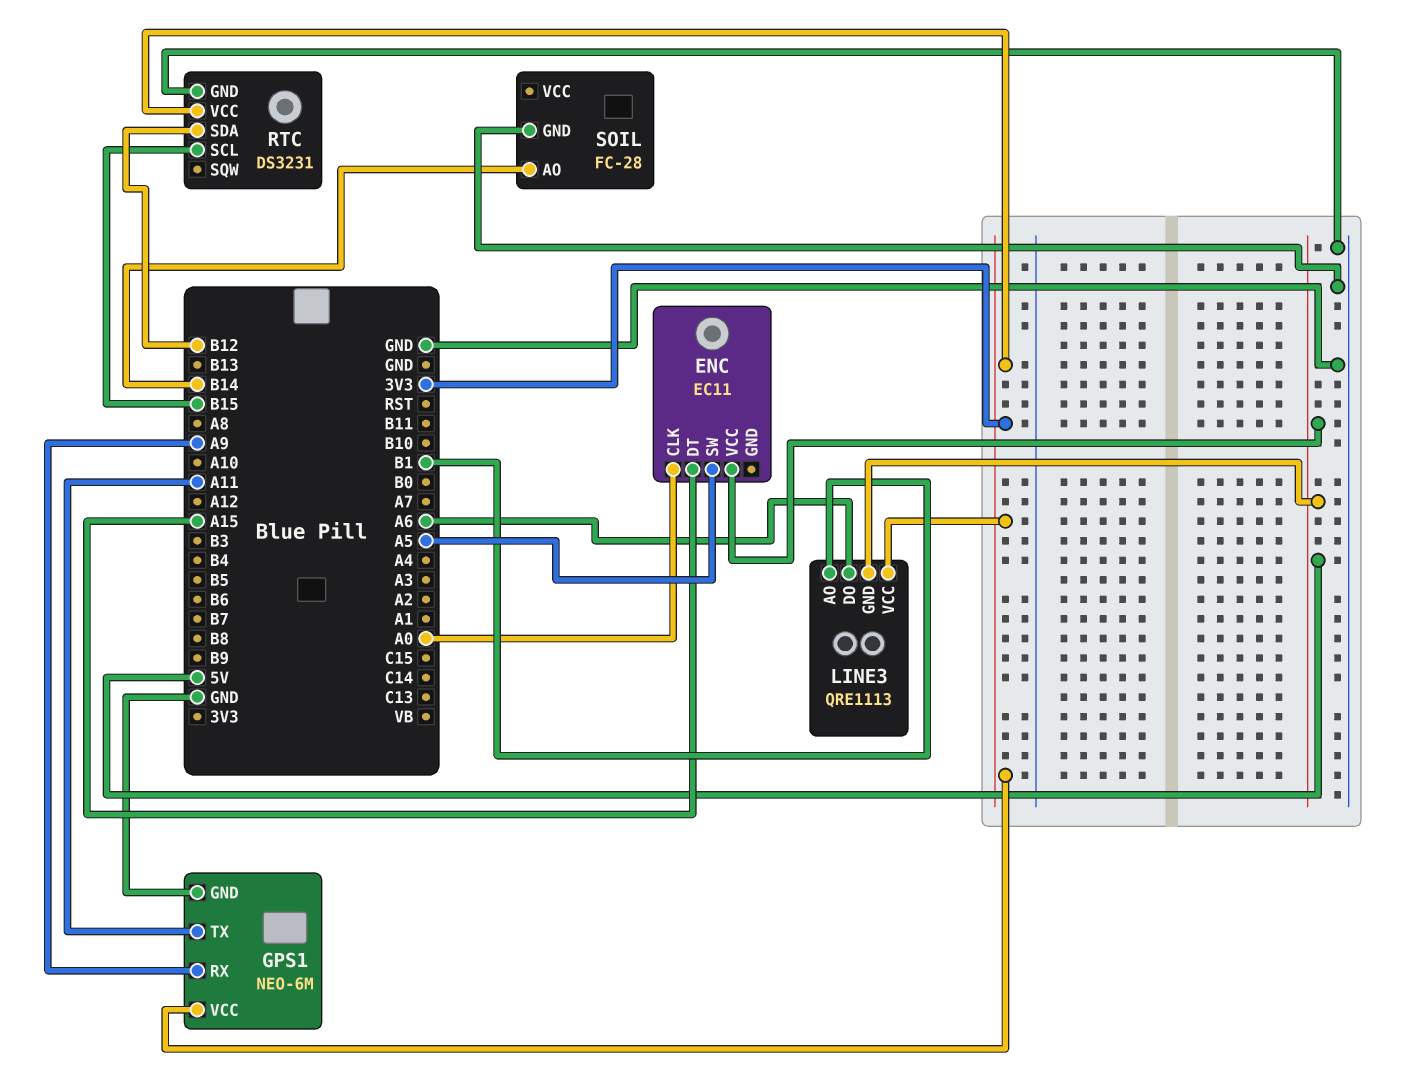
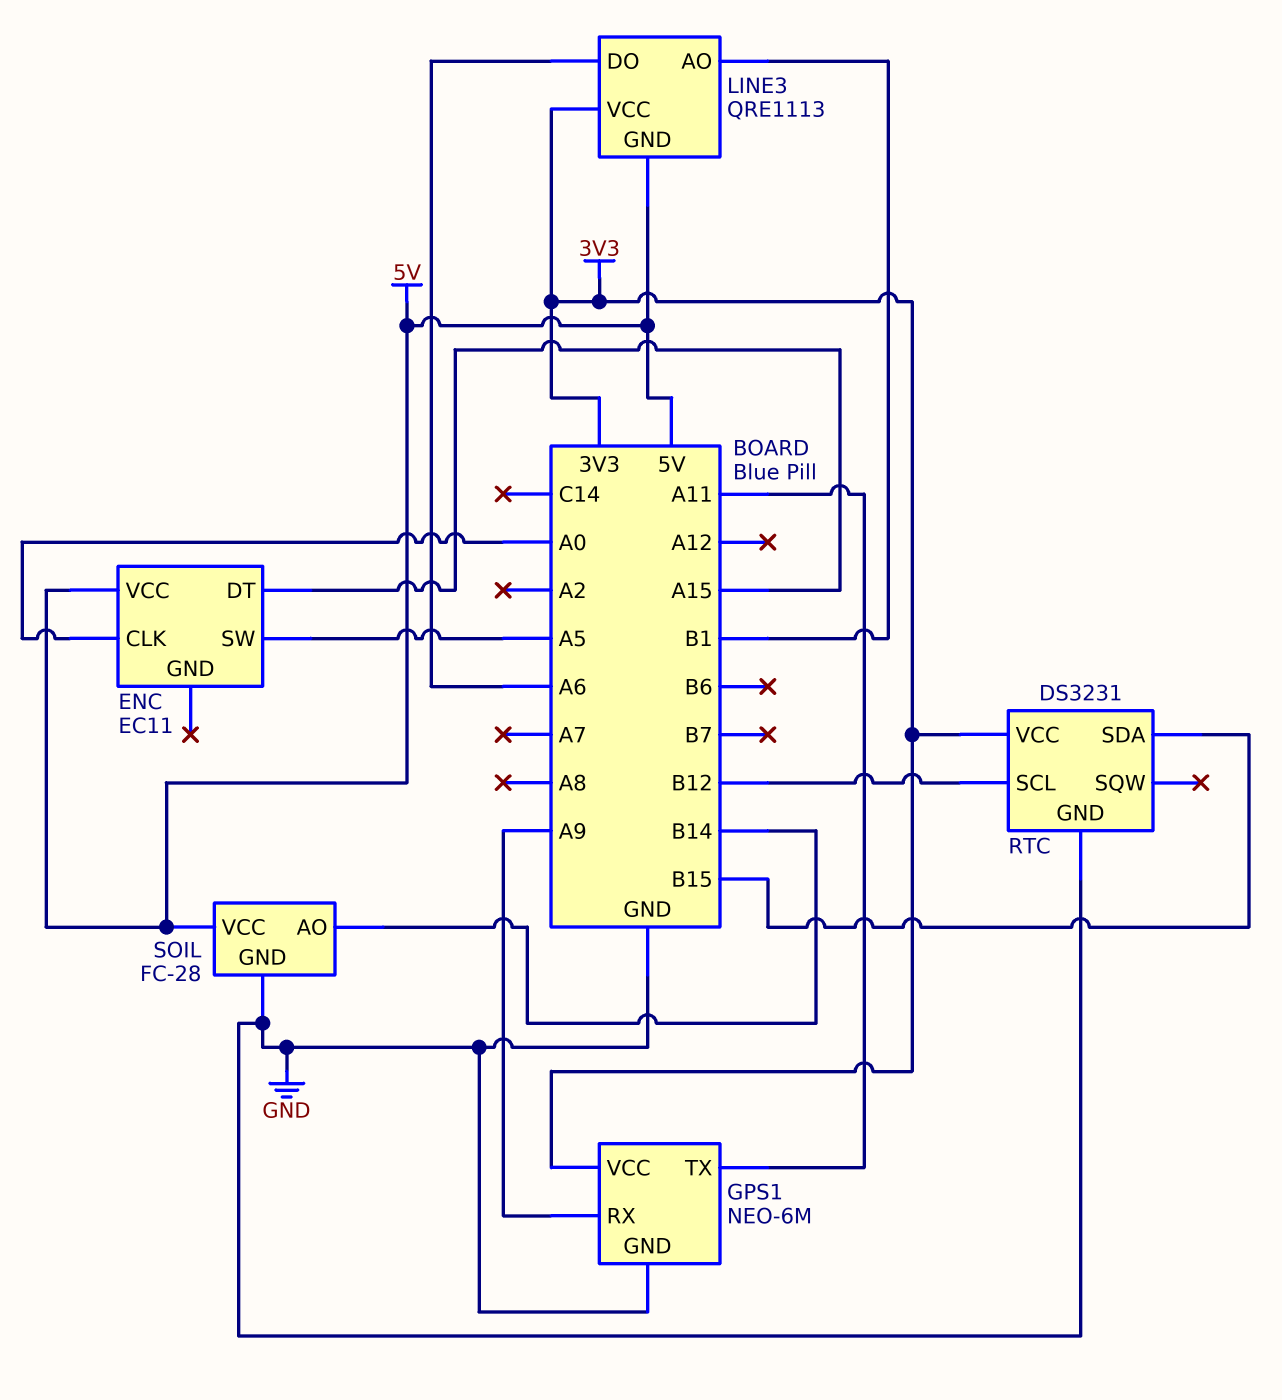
RTC pin SCL: B15 -> B12
RTC pin SDA: B12 -> B15
SOIL pin VCC: none -> 5V

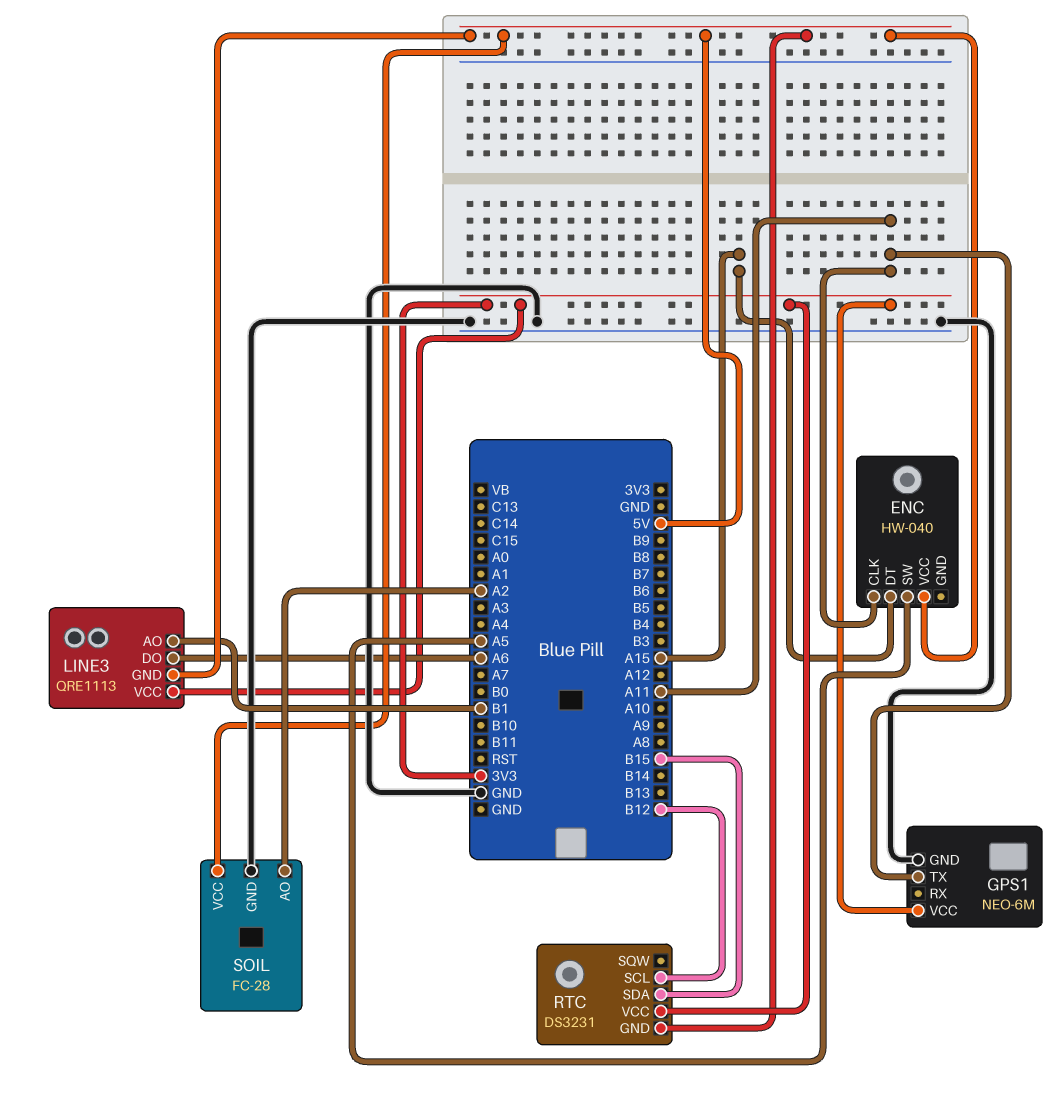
ENC: EC11 -> HW-040
ENC pin CLK: A0 -> A11
GPS1 pin RX: A9 -> none
RTC pin GND: GND -> 5V
SOIL pin AO: B14 -> A2

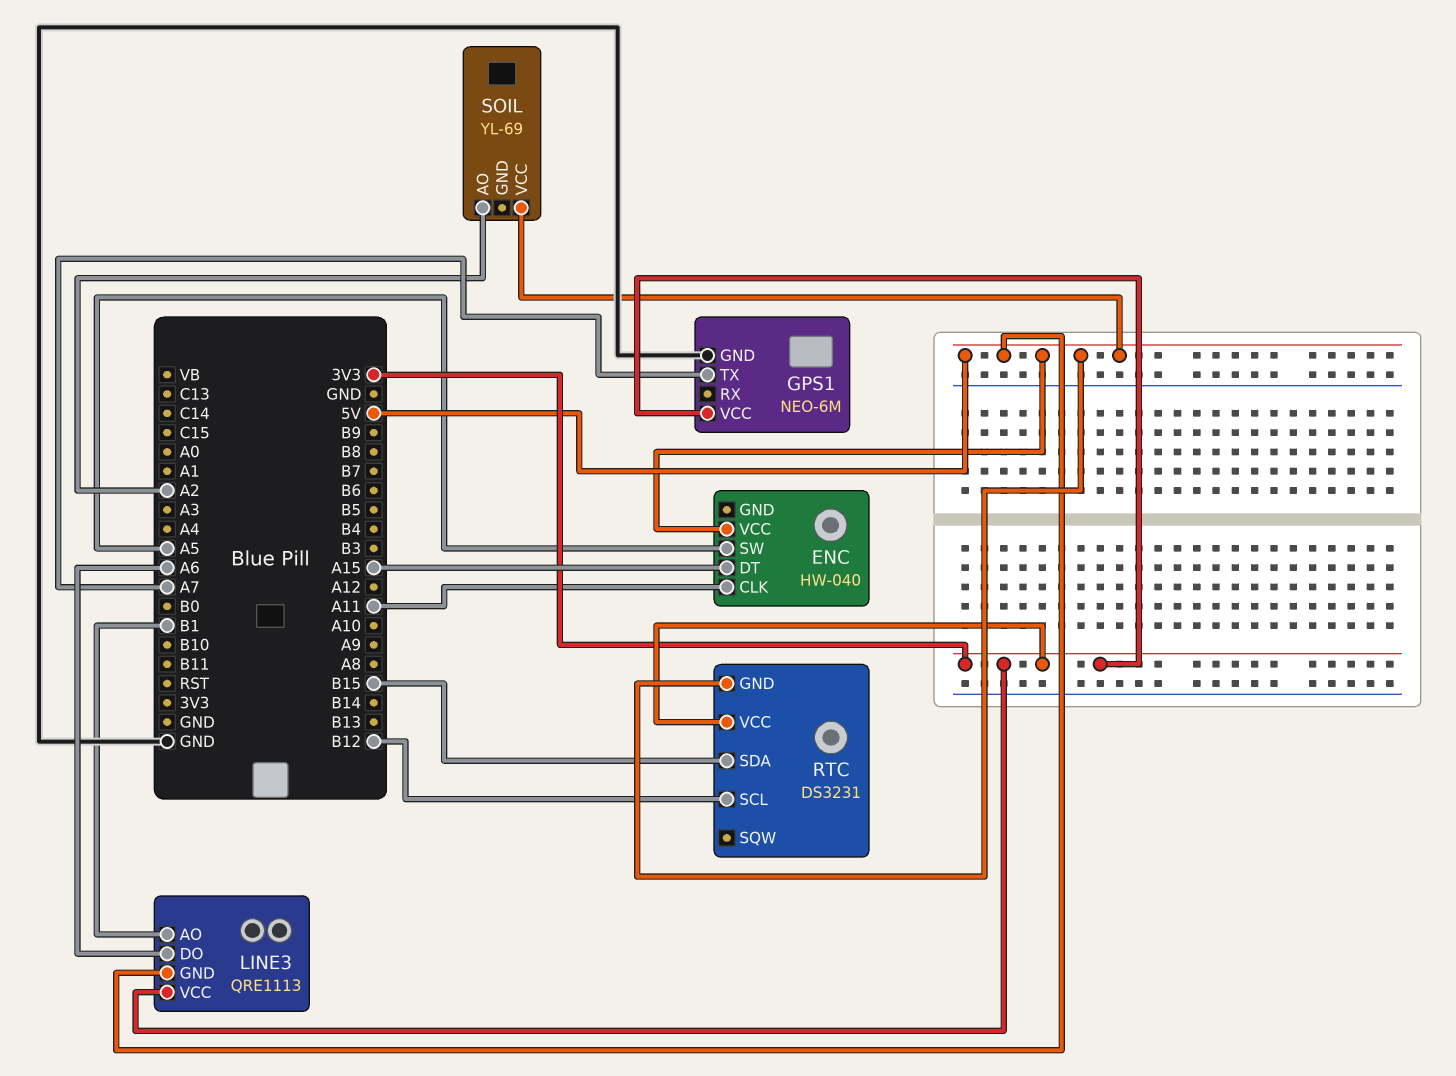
GPS1 pin TX: A11 -> A7
SOIL: FC-28 -> YL-69
SOIL pin GND: GND -> none

